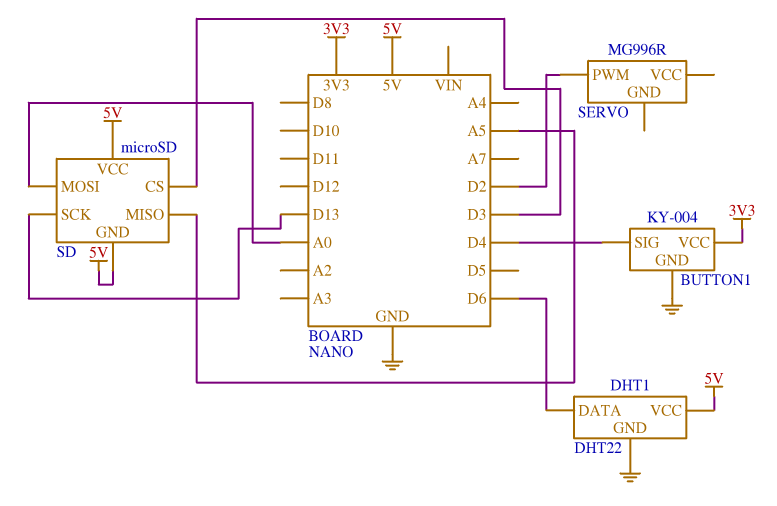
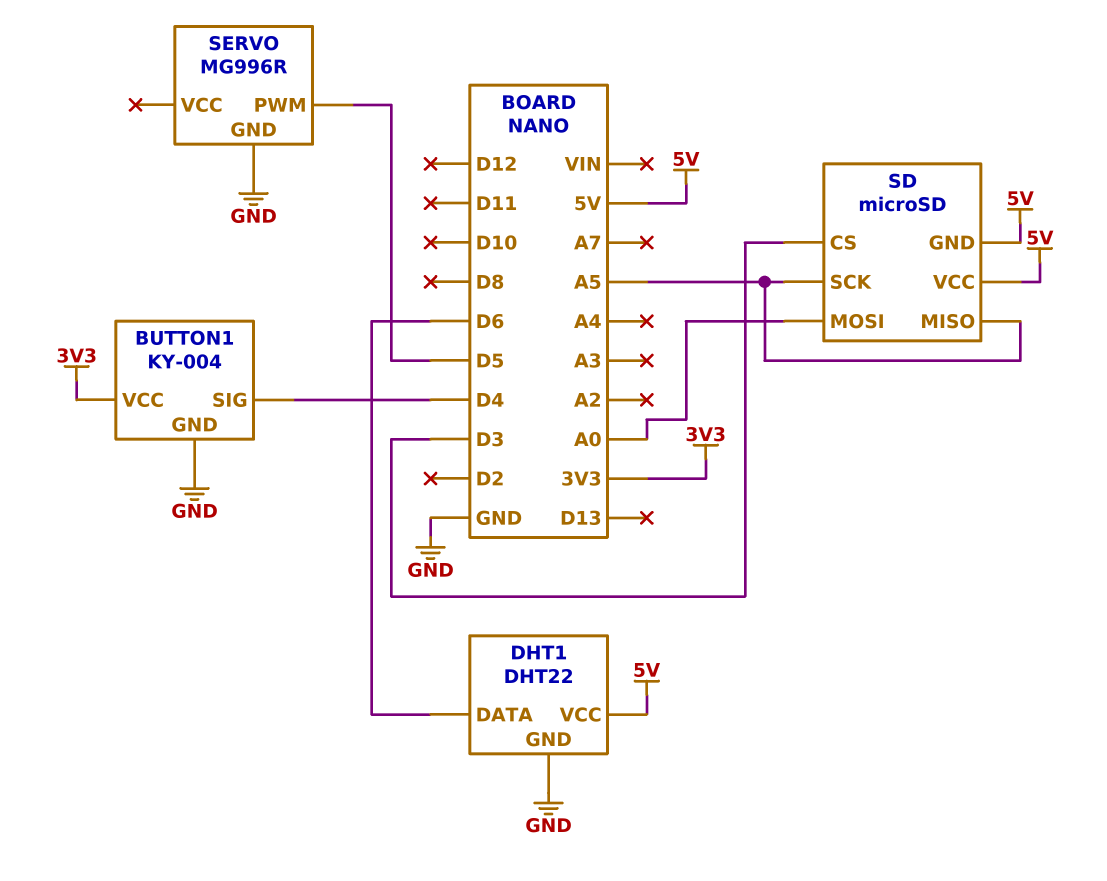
SD pin SCK: D13 -> A5
SERVO pin GND: none -> GND
SERVO pin PWM: D2 -> D5

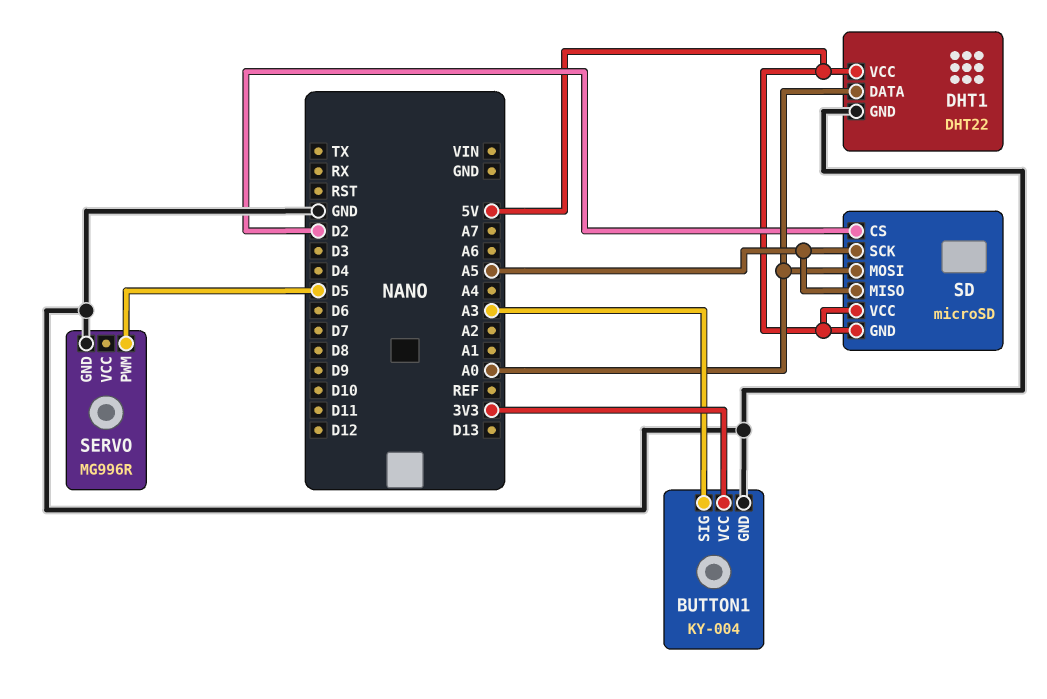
BUTTON1 pin SIG: D4 -> A3
DHT1 pin DATA: D6 -> A0
SD pin CS: D3 -> D2

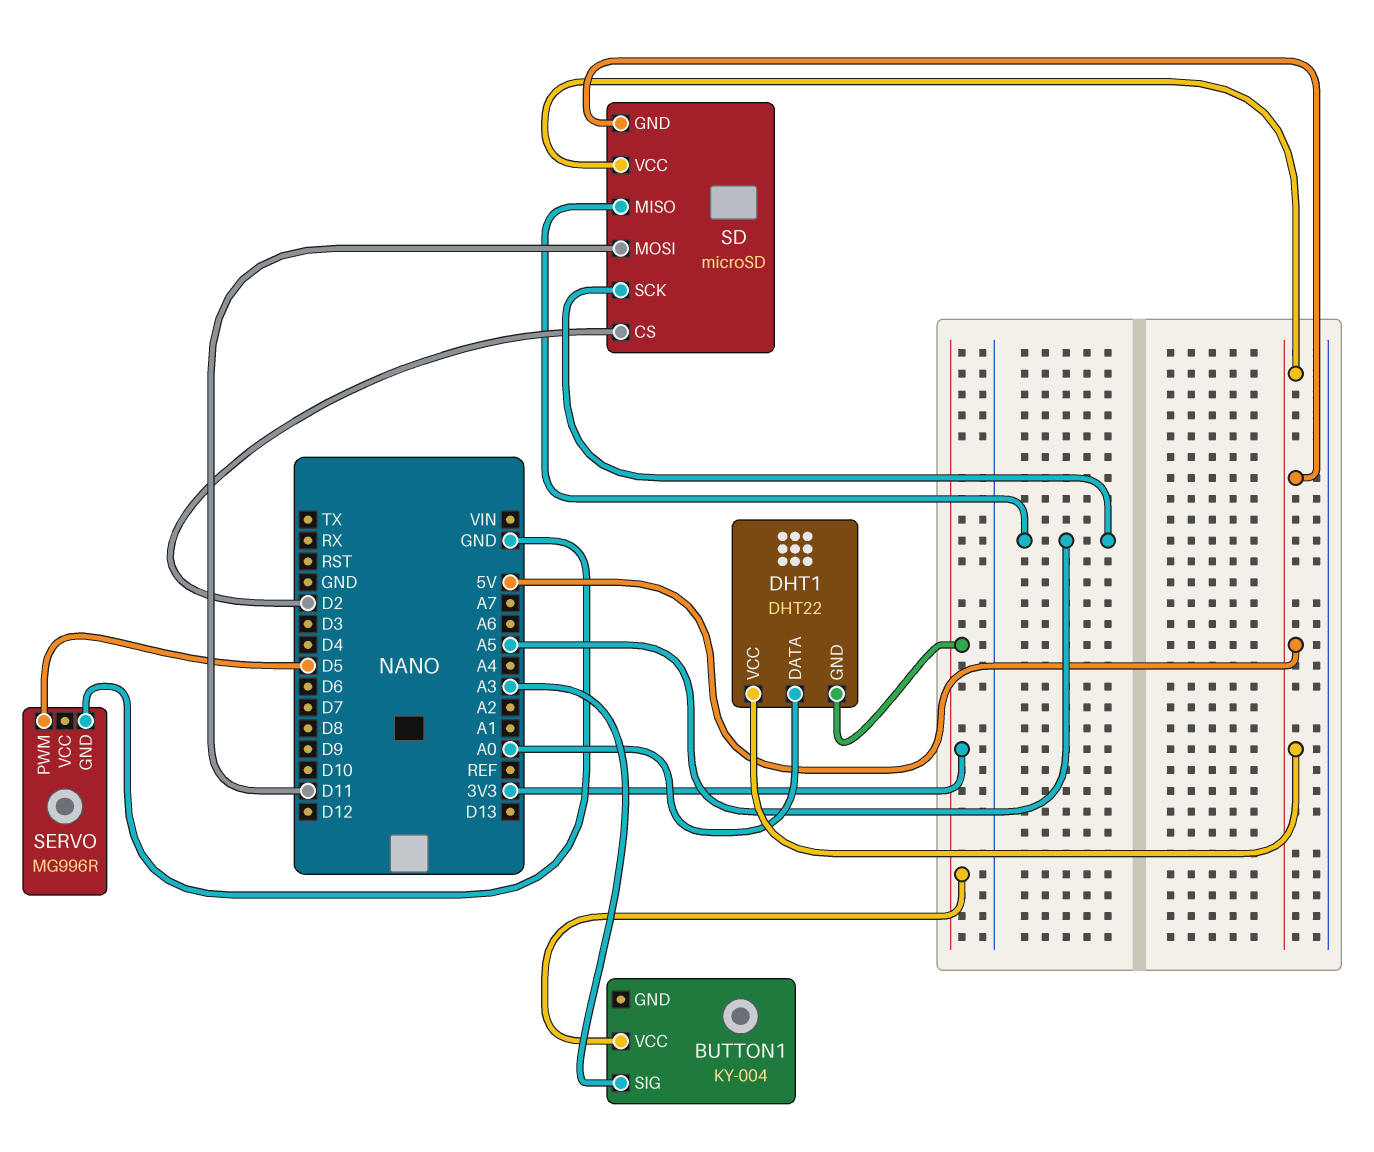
BUTTON1 pin GND: GND -> none
DHT1 pin GND: GND -> 3V3
SD pin MOSI: A0 -> D11

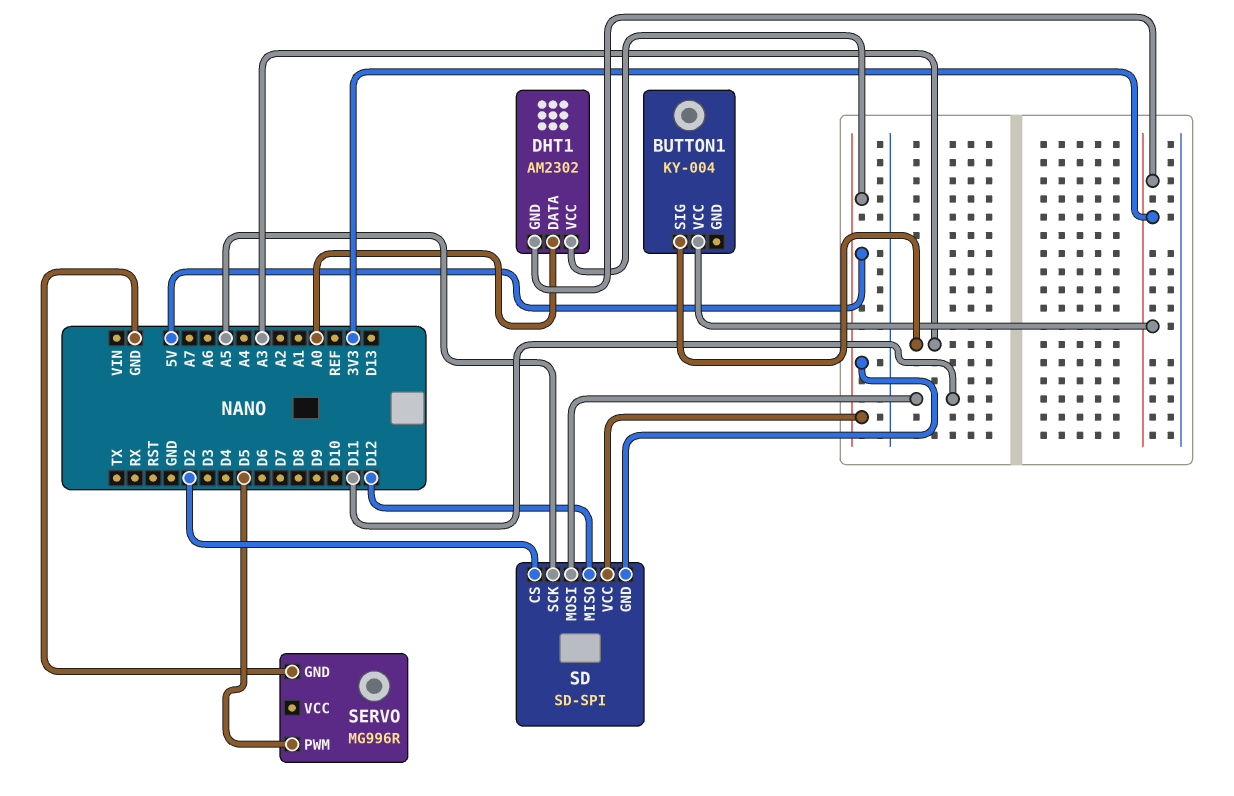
DHT1: DHT22 -> AM2302
SD: microSD -> SD-SPI
SD pin MISO: A5 -> D12

